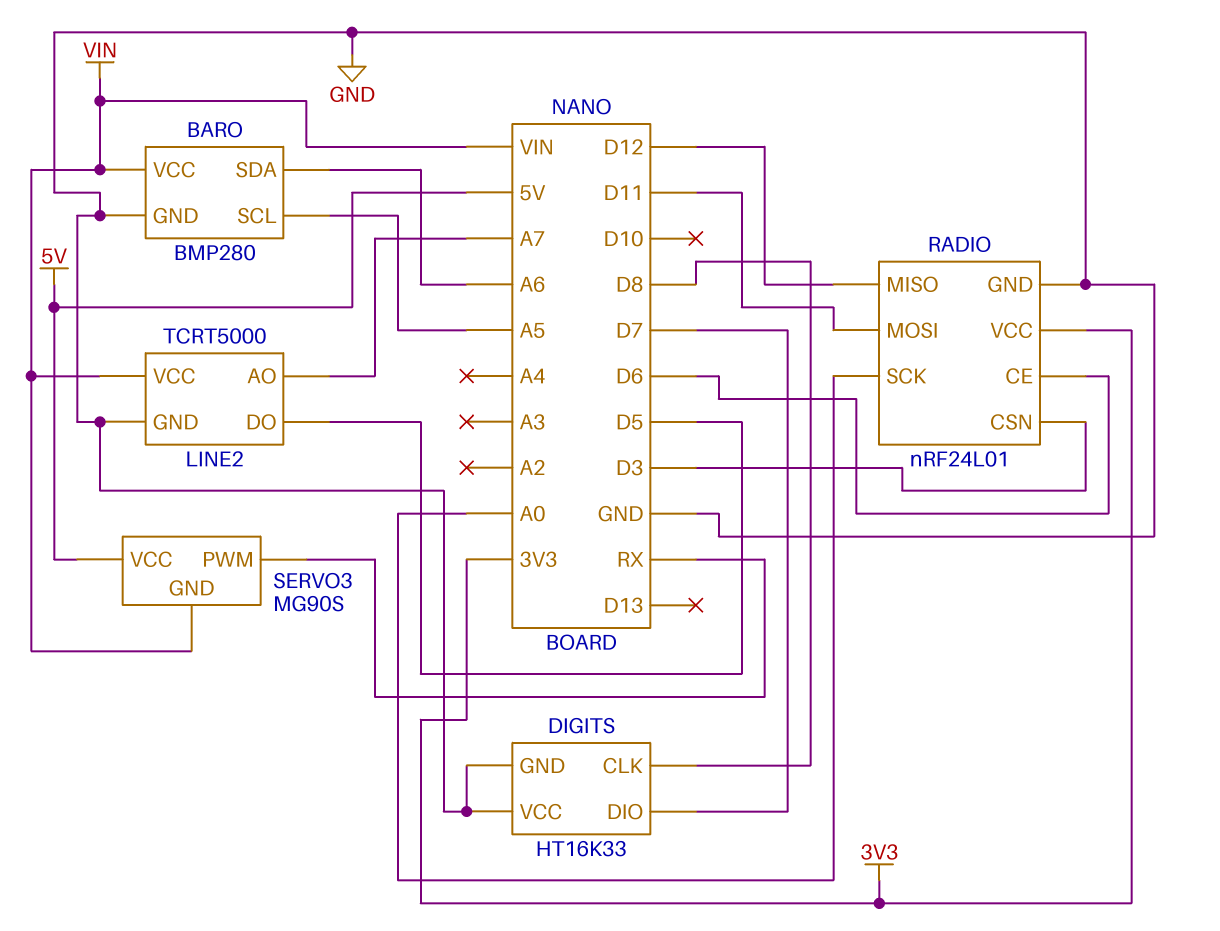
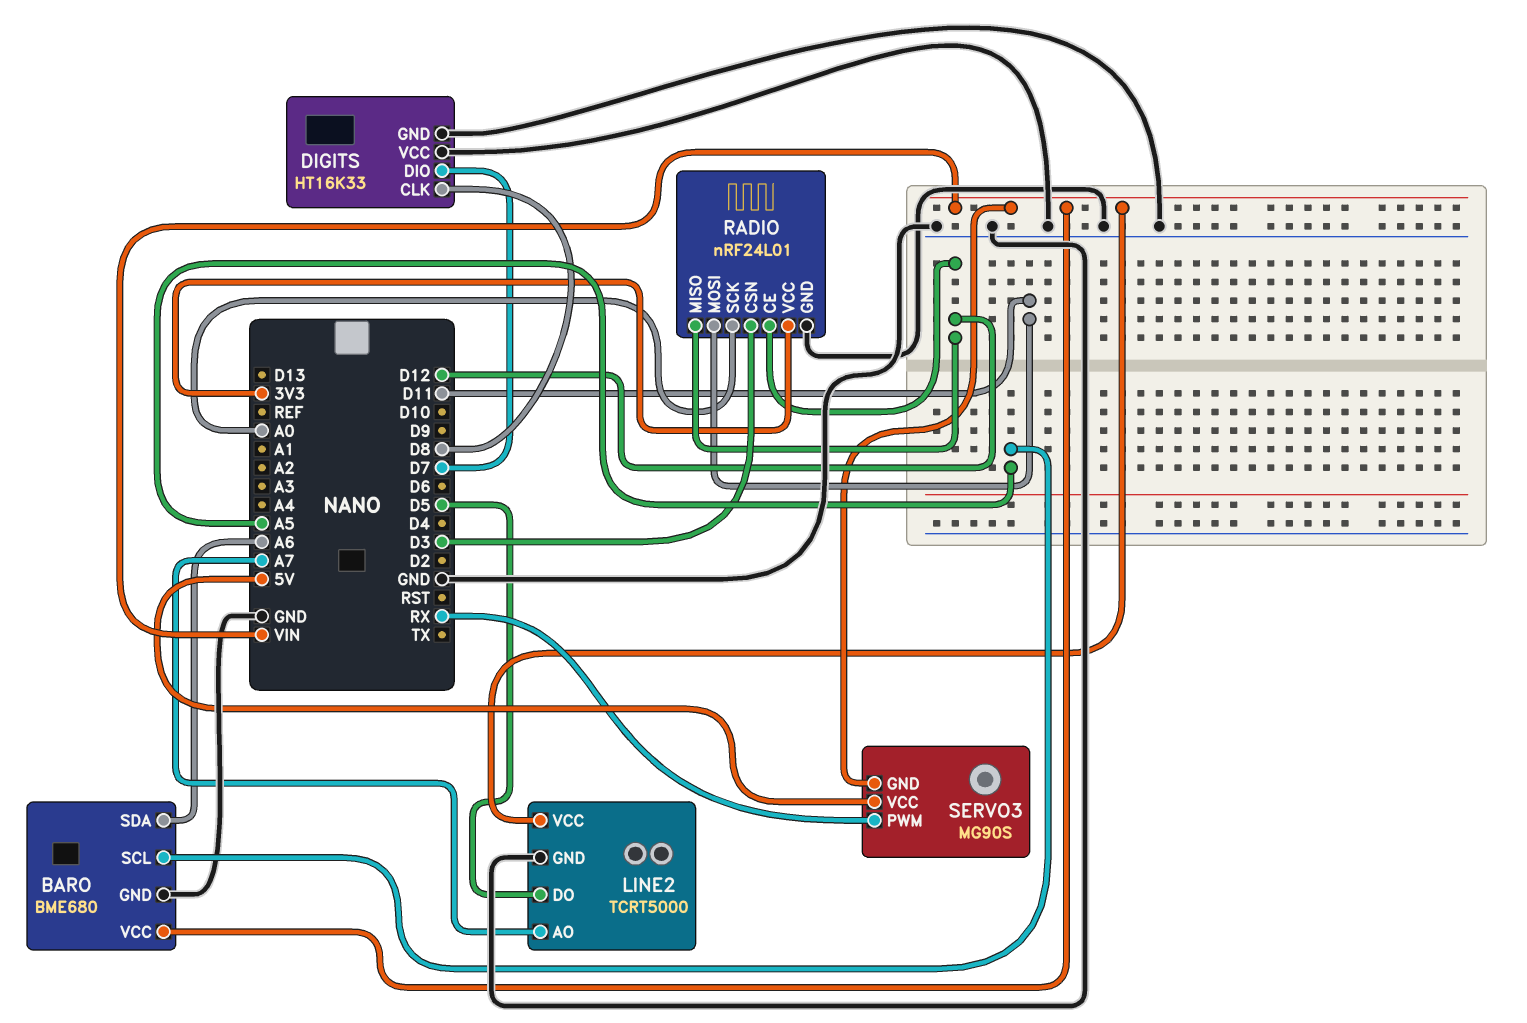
BARO: BMP280 -> BME680
RADIO pin CE: D6 -> D12

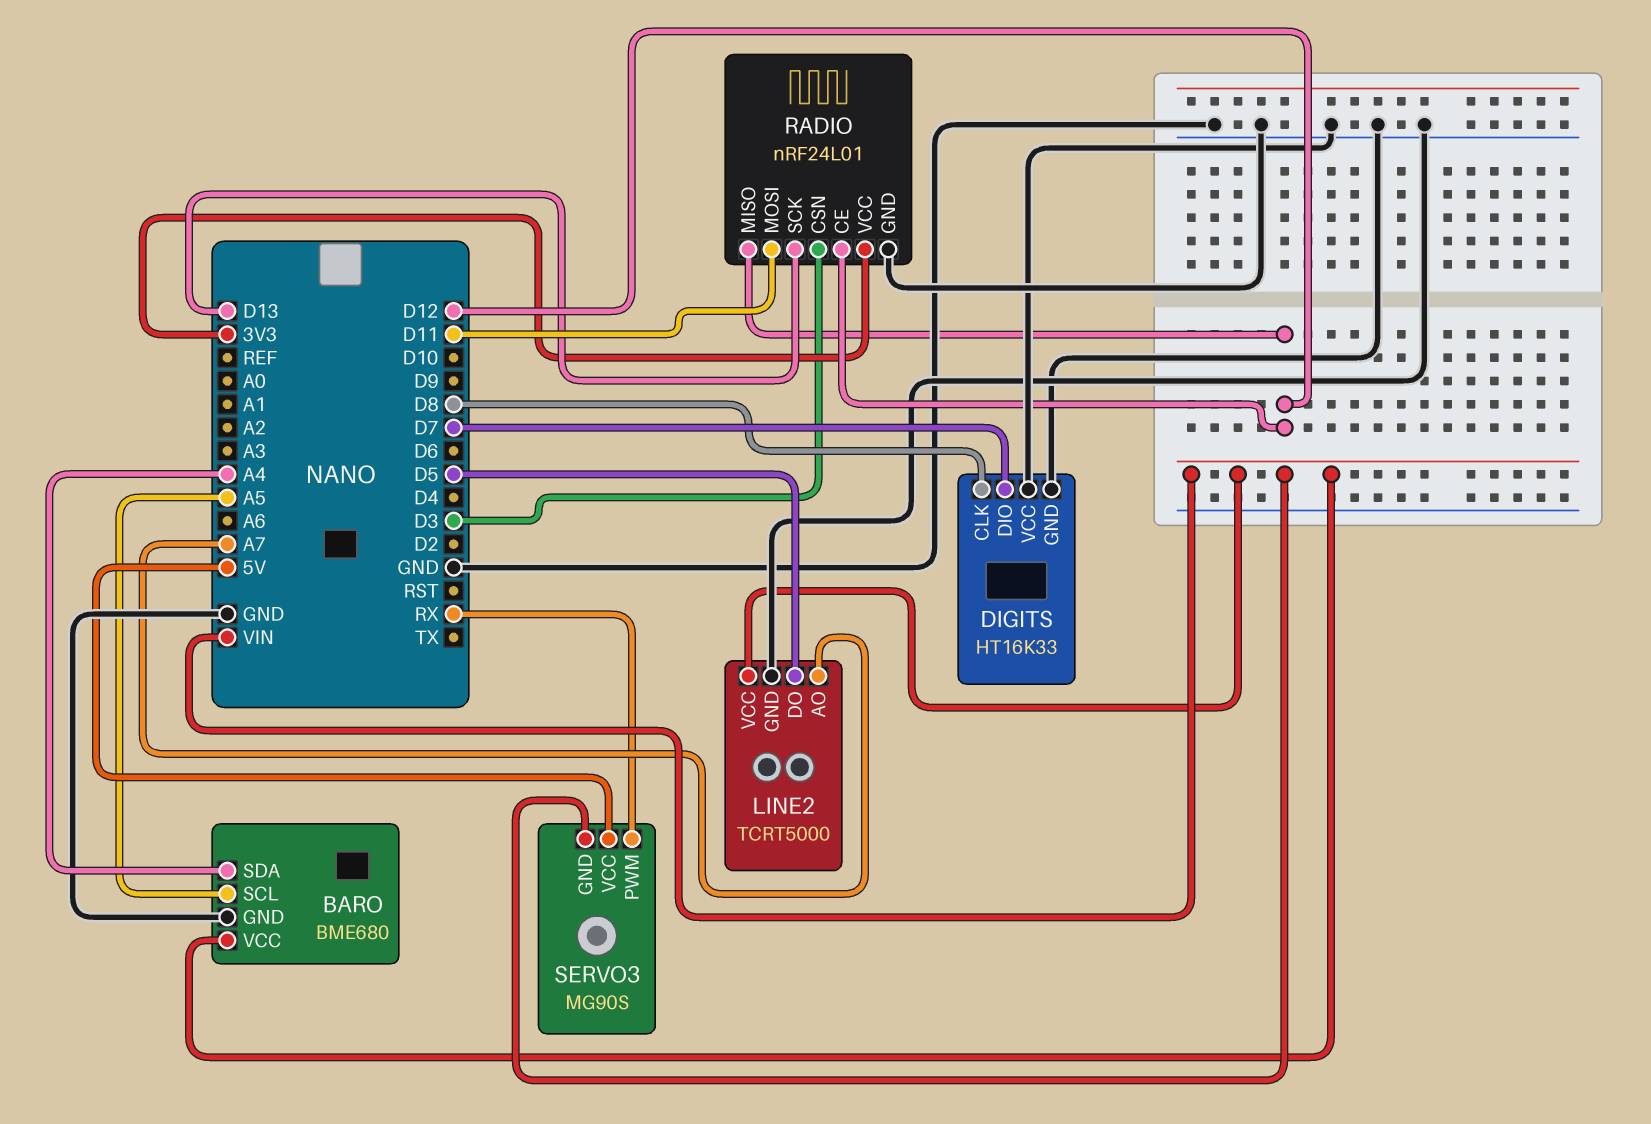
BARO pin SDA: A6 -> A4
RADIO pin SCK: A0 -> D13

